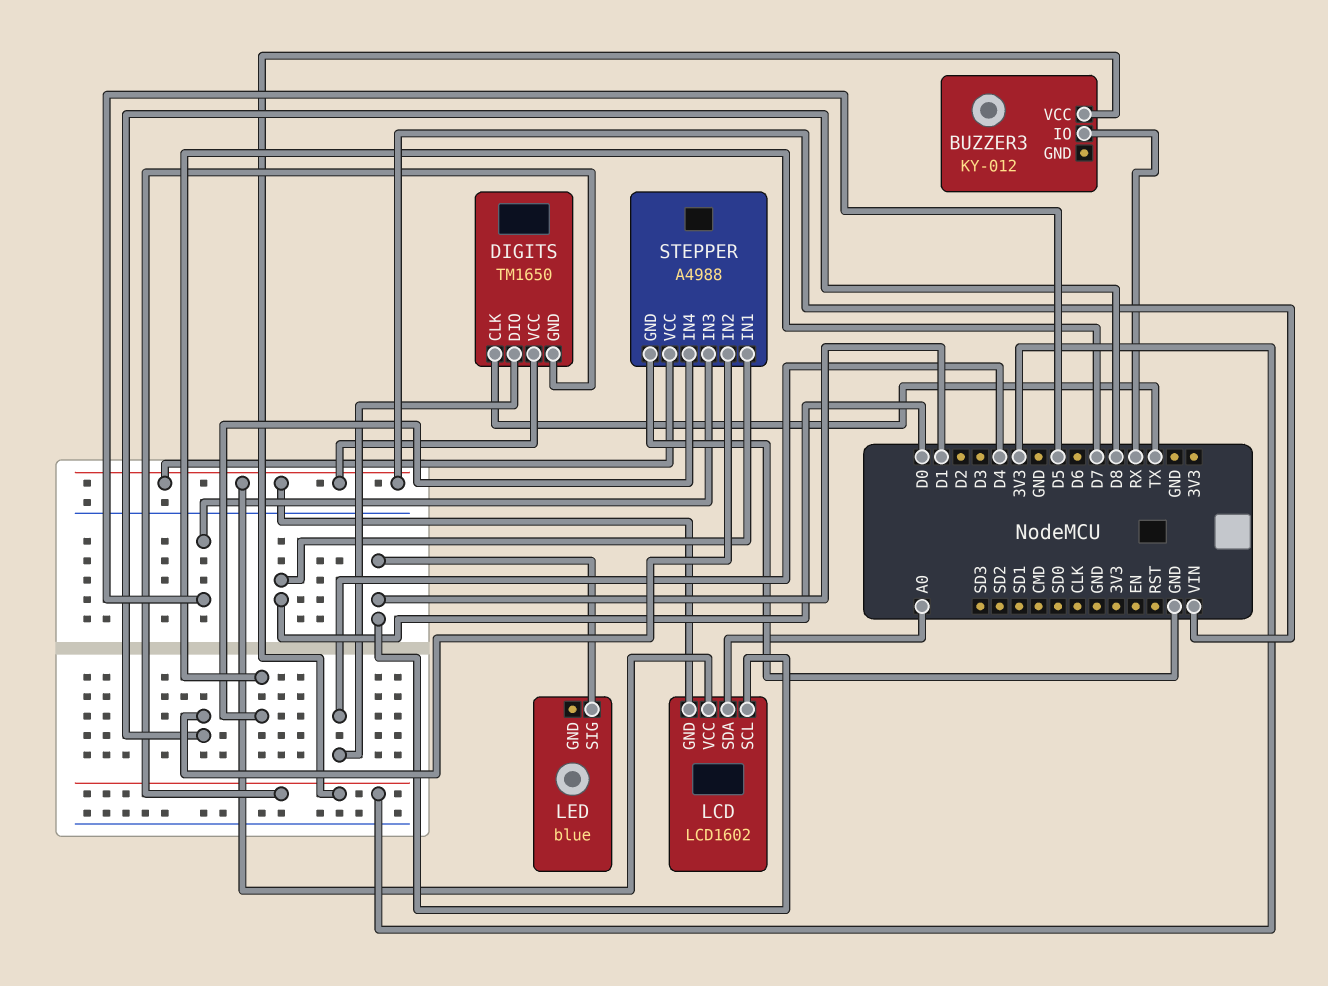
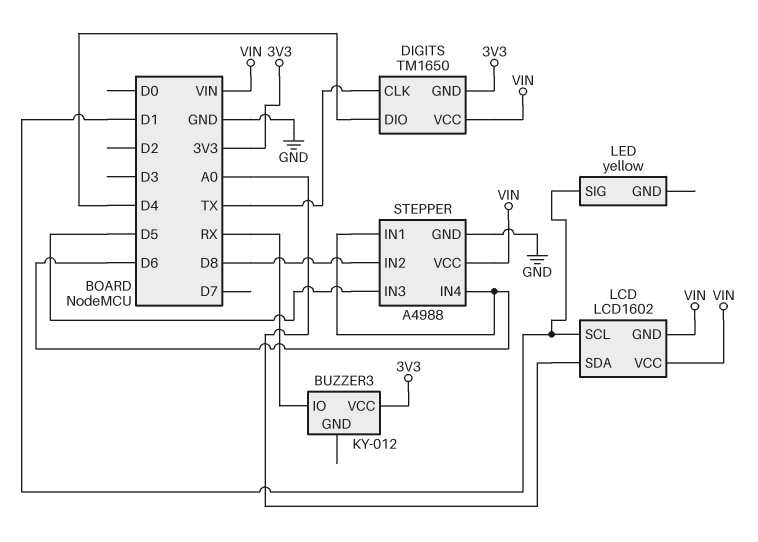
LED: blue -> yellow
STEPPER pin IN1: D0 -> D6
STEPPER pin IN4: D7 -> D6

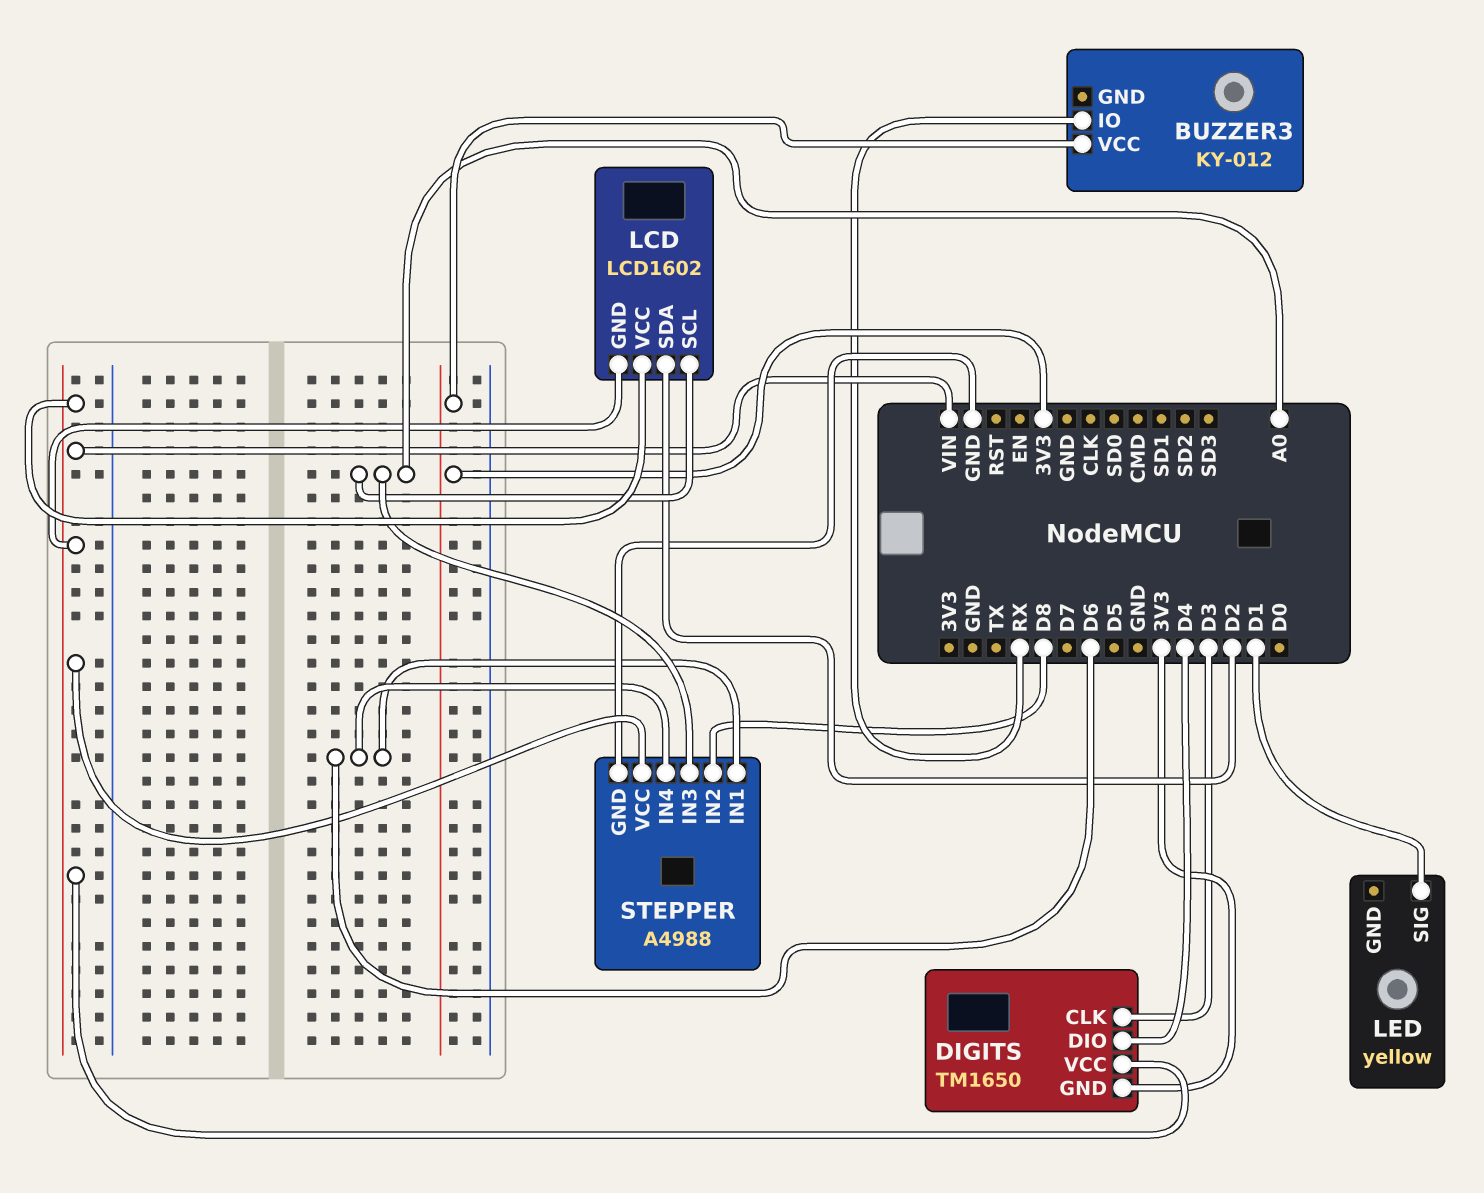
DIGITS pin CLK: TX -> D3
LCD pin SCL: D1 -> A0
LCD pin SDA: A0 -> D2
STEPPER pin IN3: D5 -> A0

